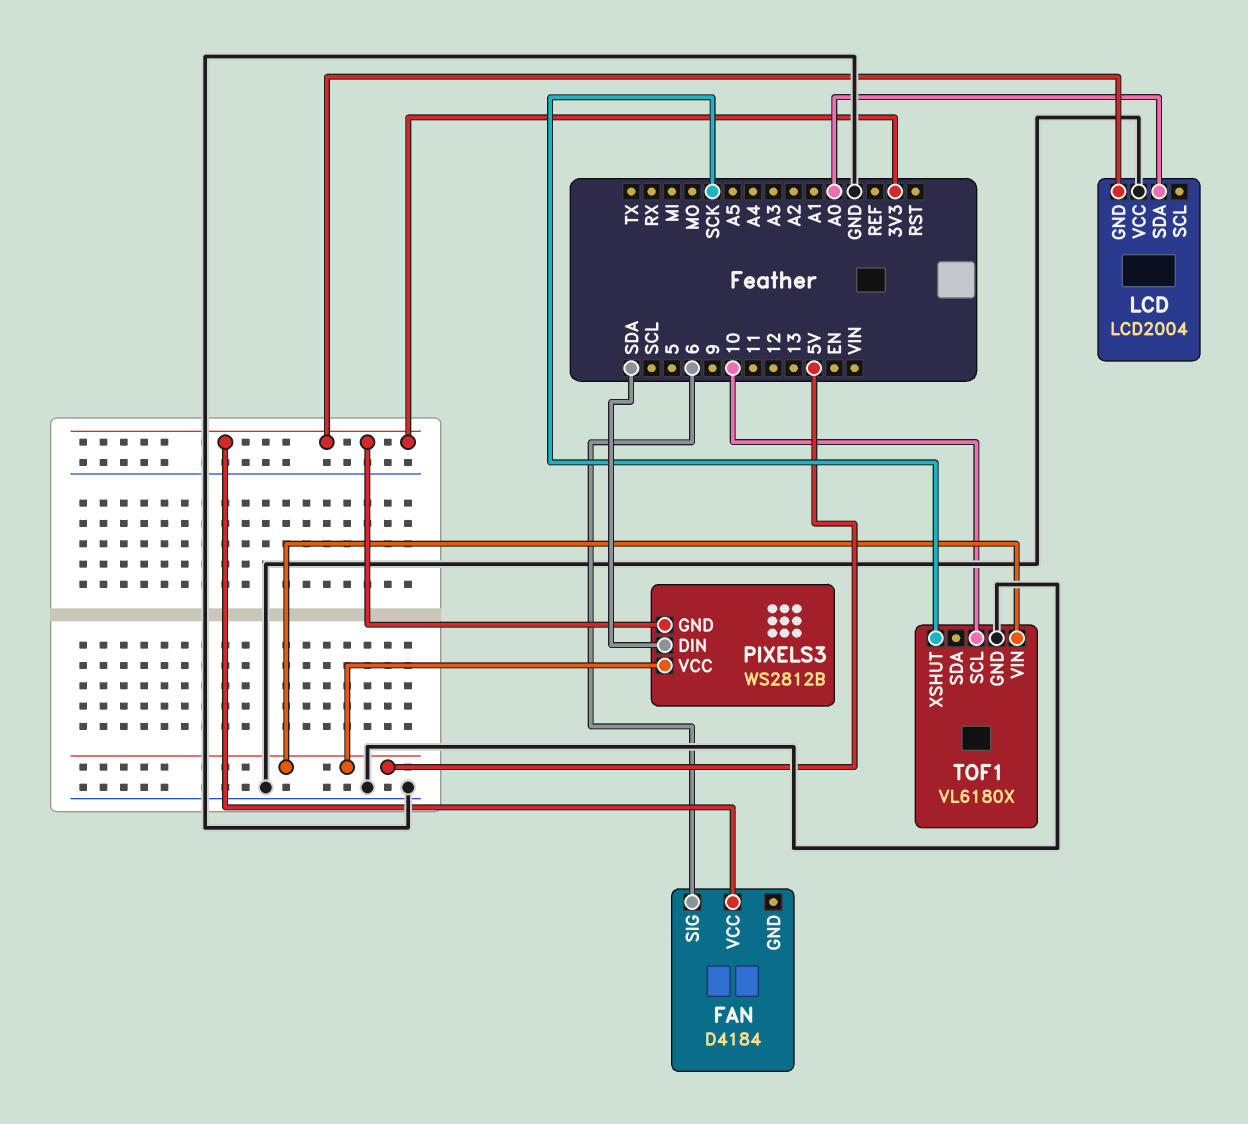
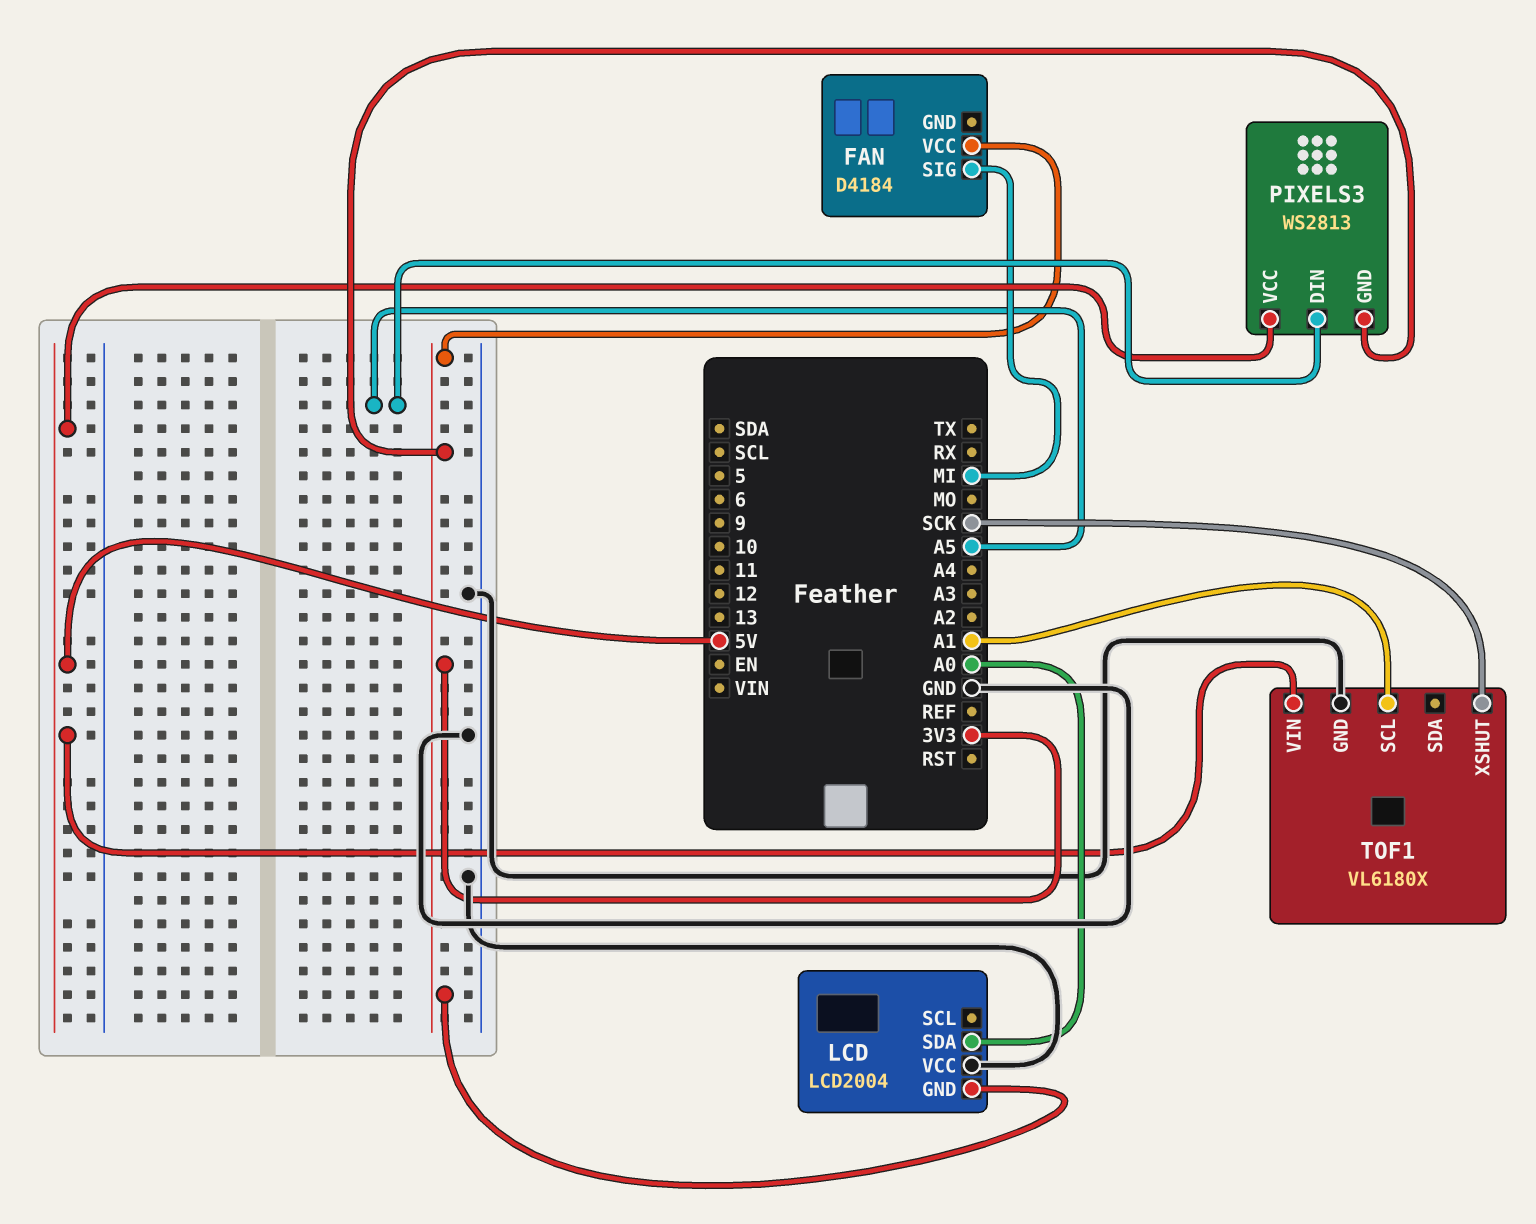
FAN pin SIG: 6 -> MI
PIXELS3: WS2812B -> WS2813
PIXELS3 pin DIN: SDA -> A5
TOF1 pin SCL: 10 -> A1

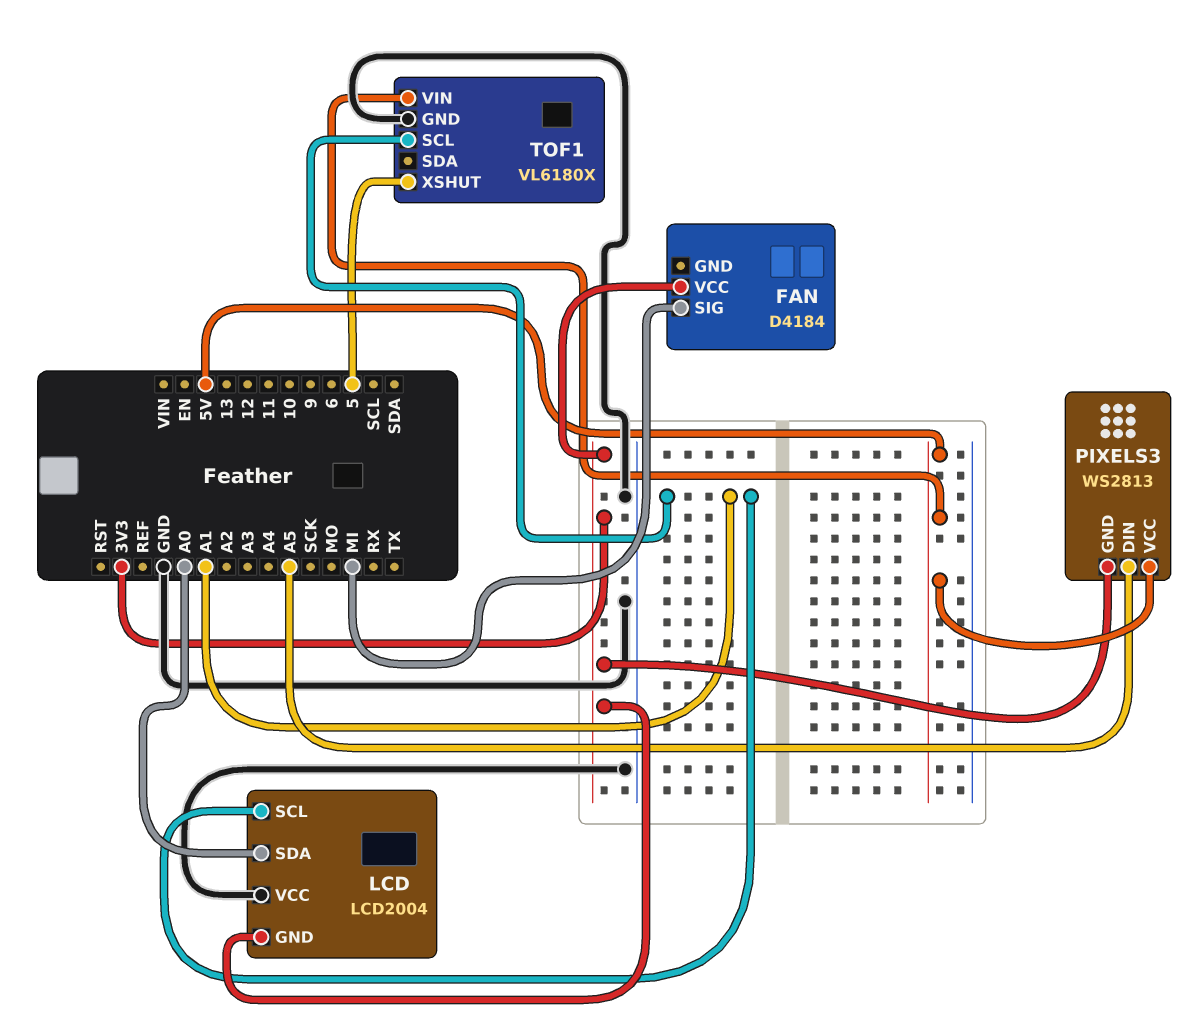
LCD pin SCL: none -> A1
TOF1 pin XSHUT: SCK -> 5

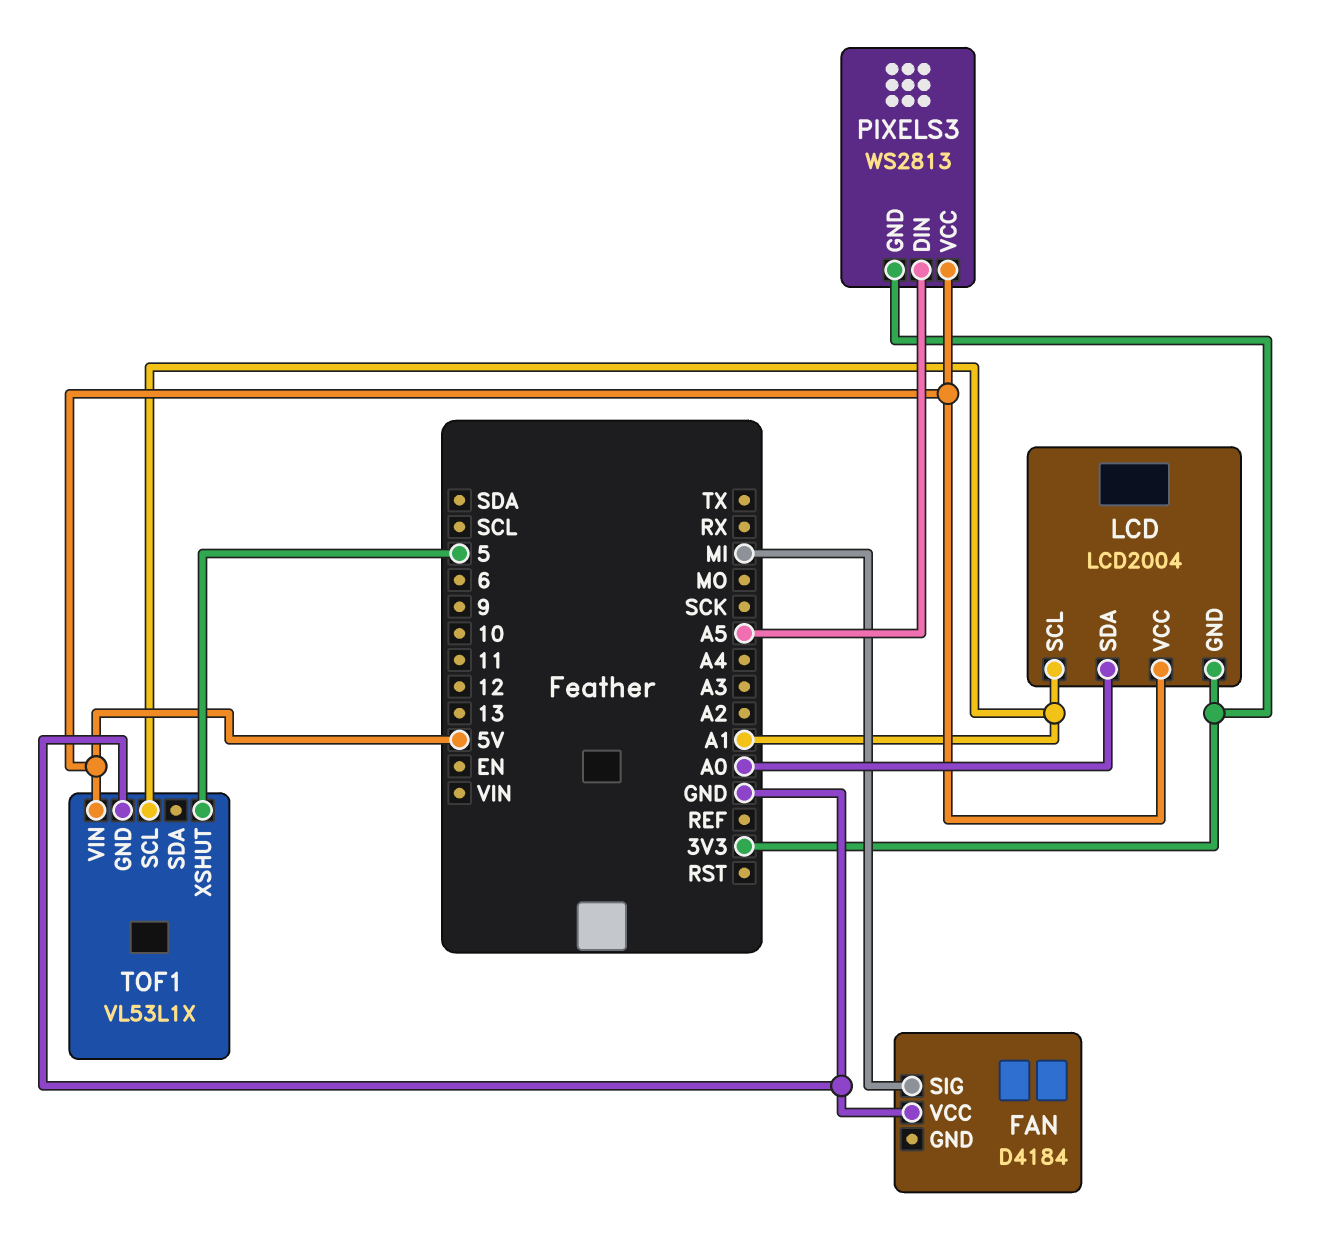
FAN pin VCC: 3V3 -> GND
LCD pin VCC: GND -> 5V
TOF1: VL6180X -> VL53L1X

